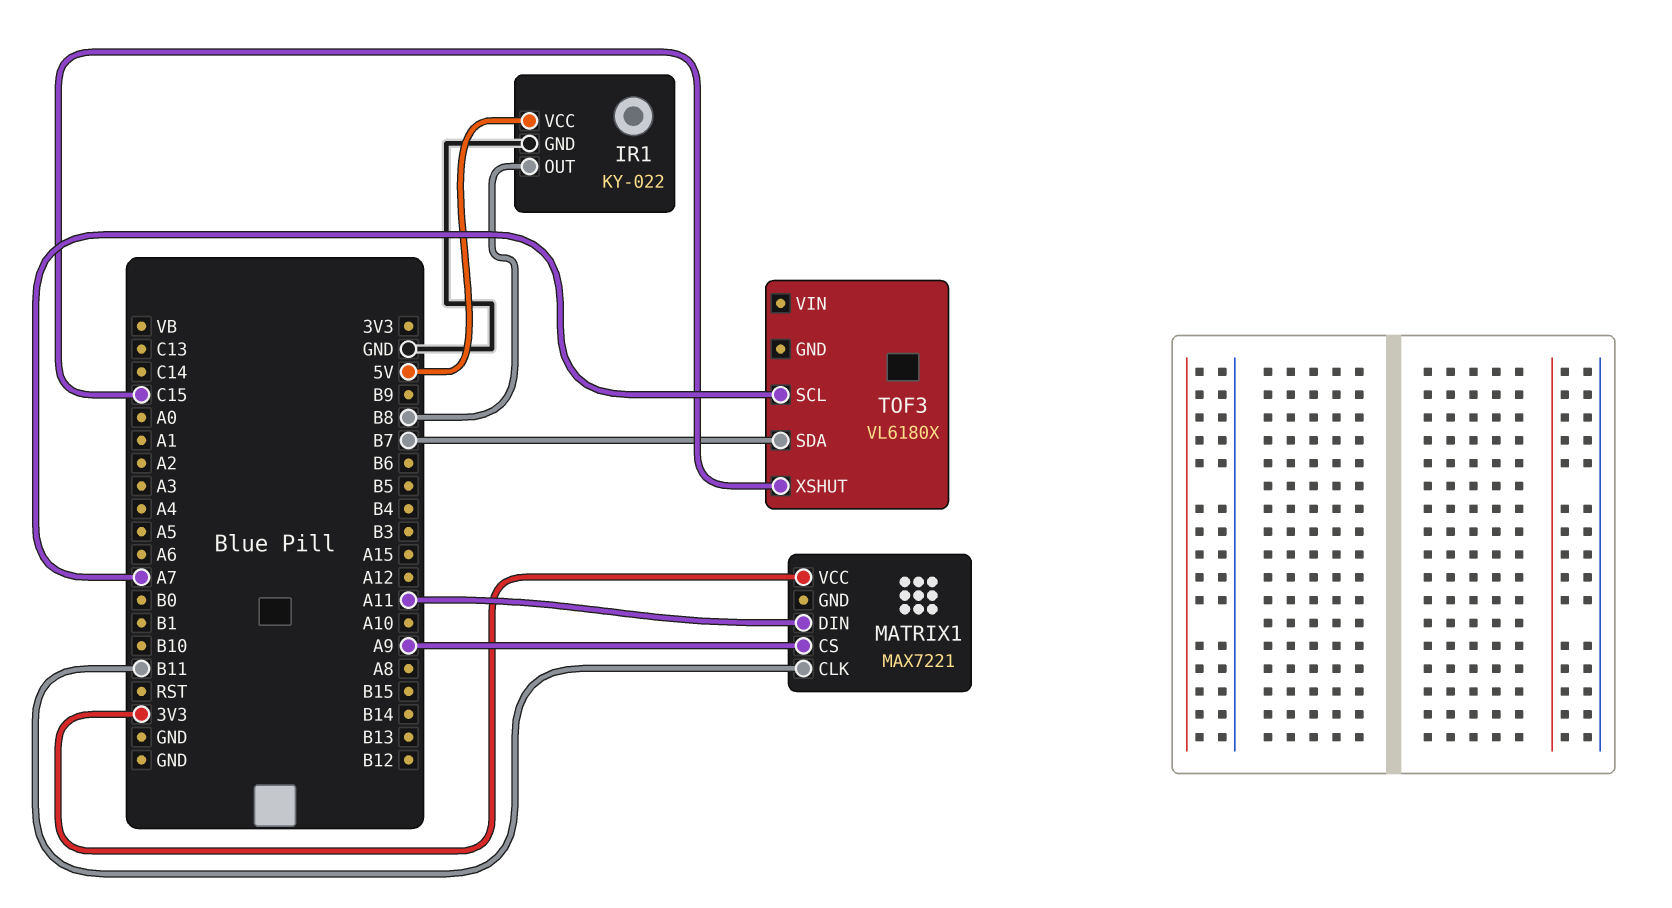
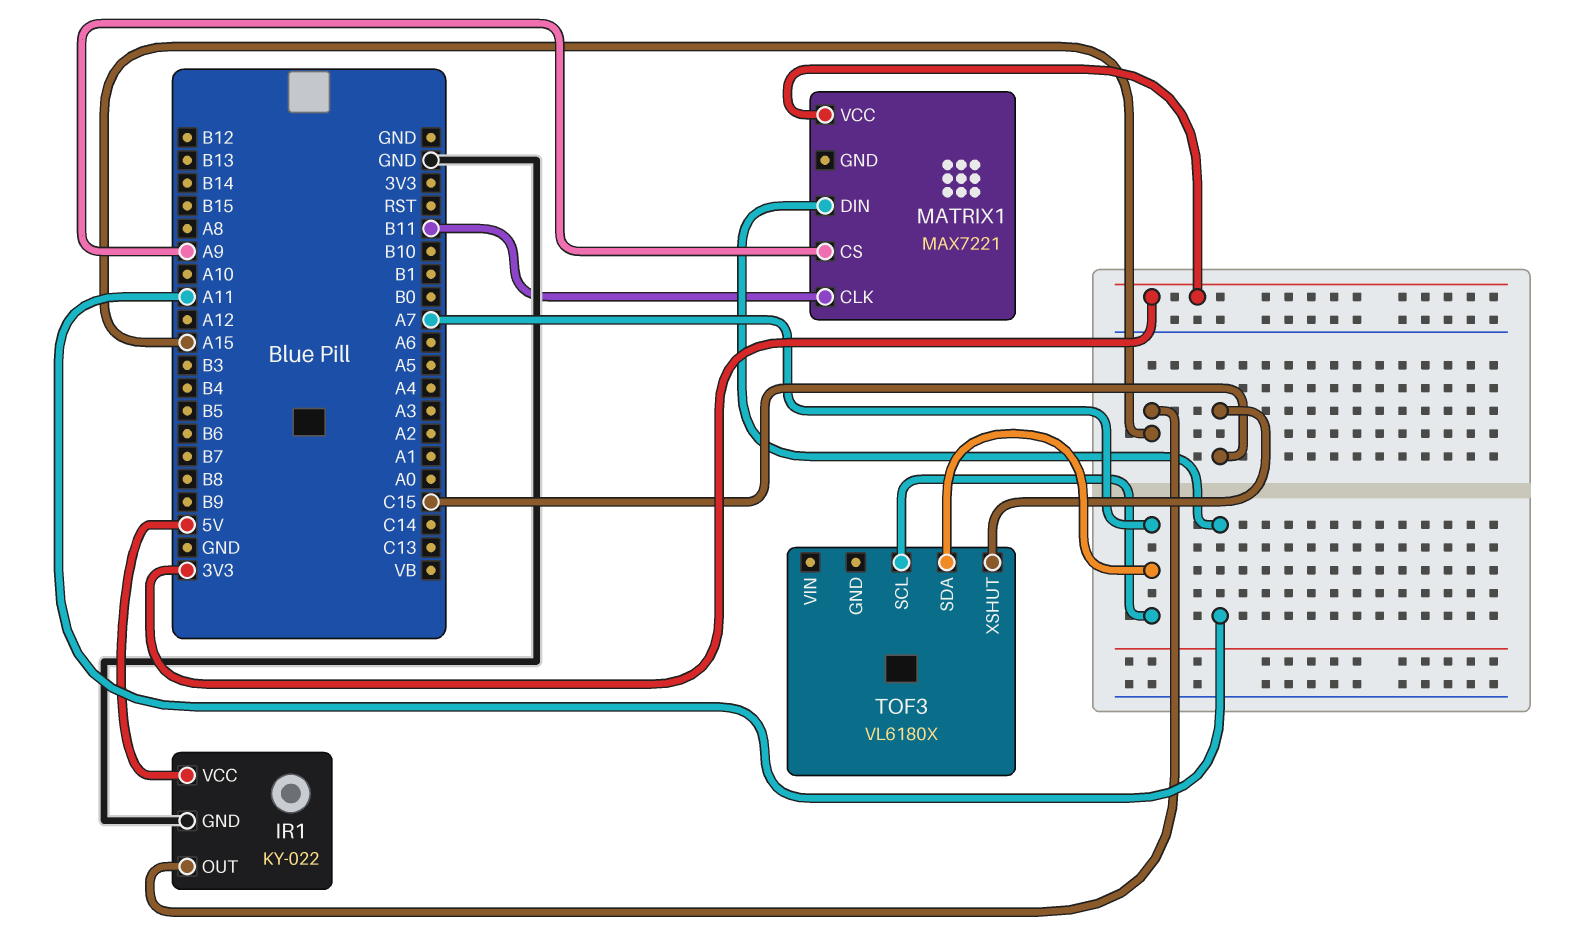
IR1 pin OUT: B8 -> A15
TOF3 pin SDA: B7 -> A7

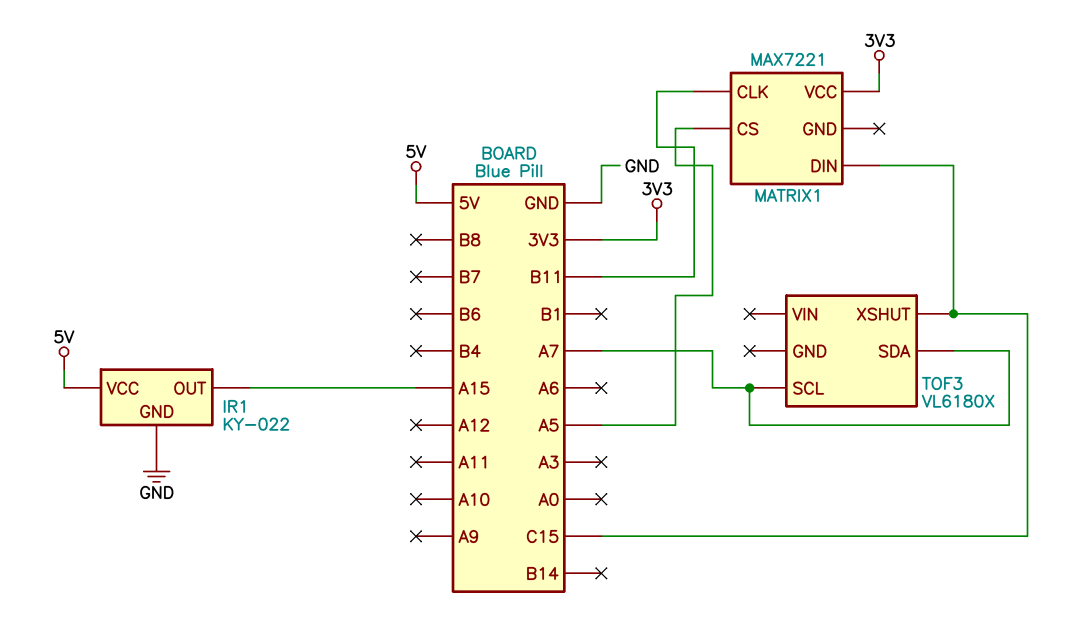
MATRIX1 pin CS: A9 -> A5
MATRIX1 pin DIN: A11 -> C15

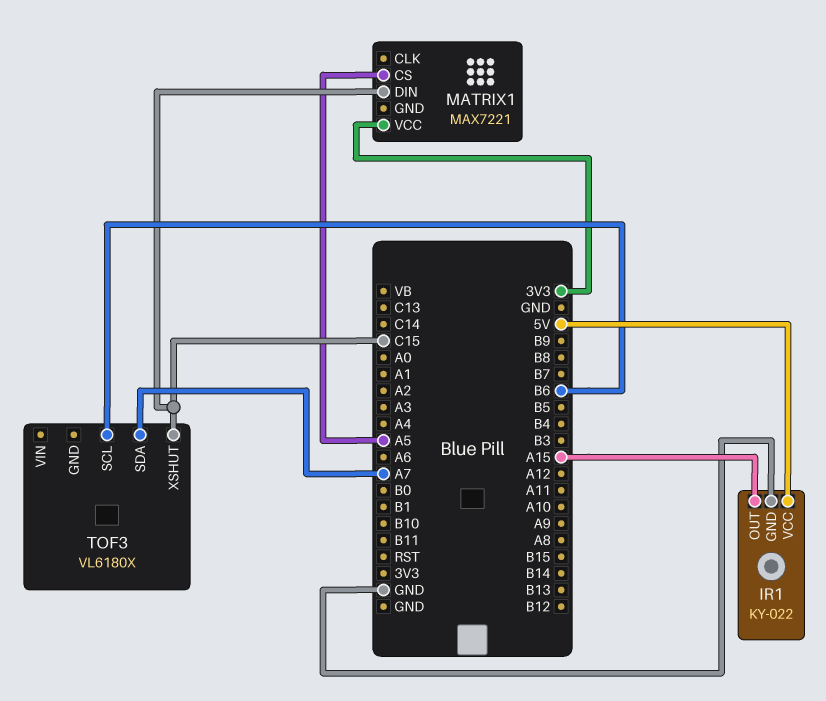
MATRIX1 pin CLK: B11 -> none
TOF3 pin SCL: A7 -> B6

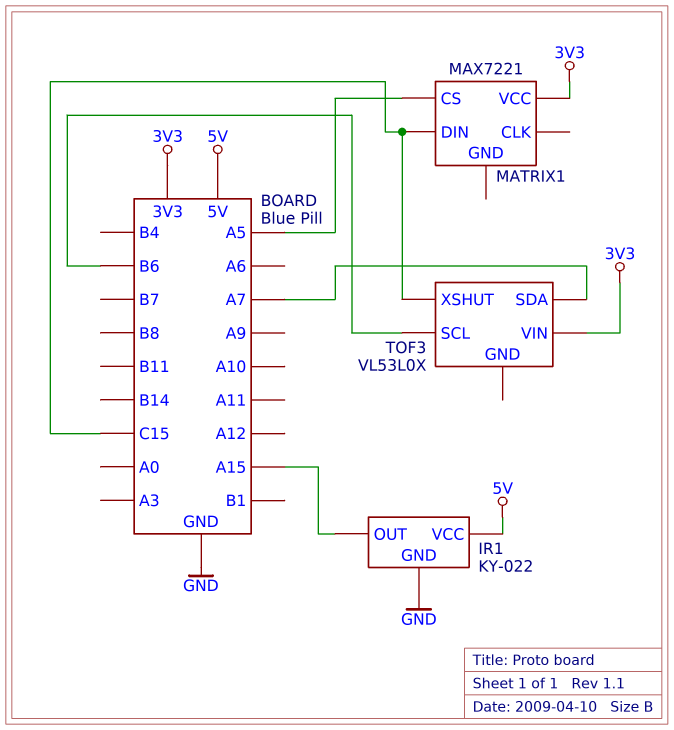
TOF3: VL6180X -> VL53L0X
TOF3 pin VIN: none -> 3V3

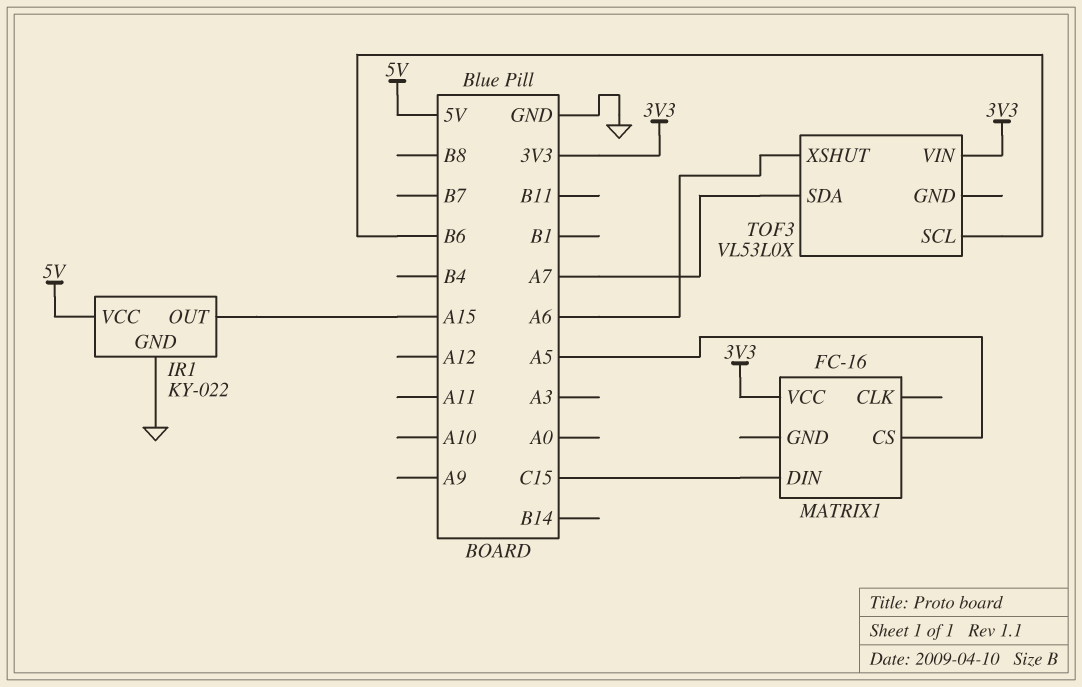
MATRIX1: MAX7221 -> FC-16
TOF3 pin XSHUT: C15 -> A6

